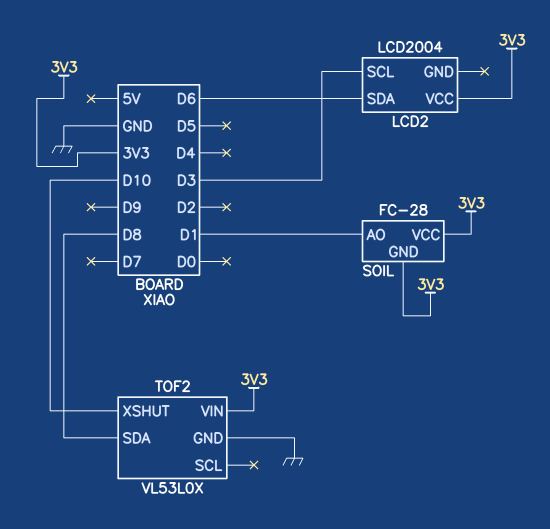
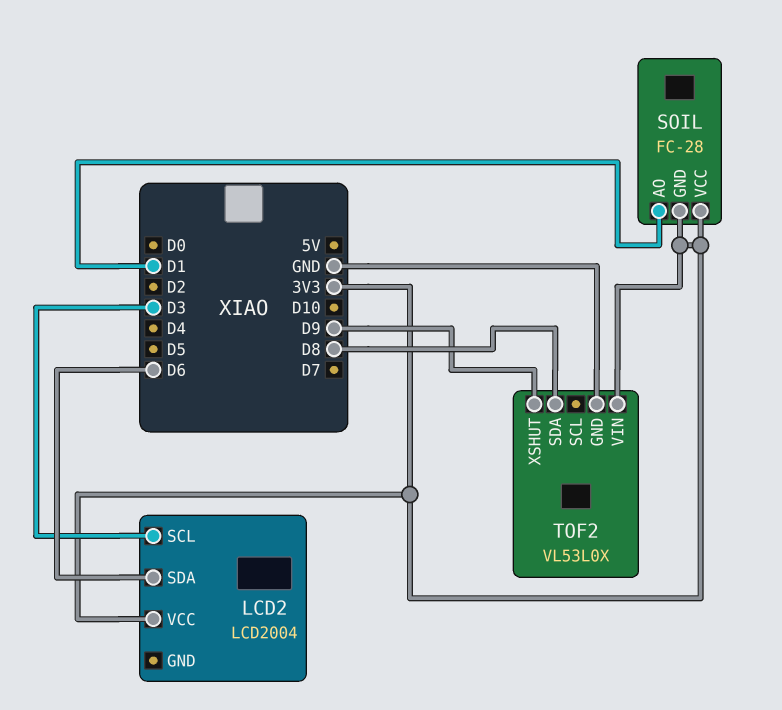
TOF2 pin XSHUT: D10 -> D9

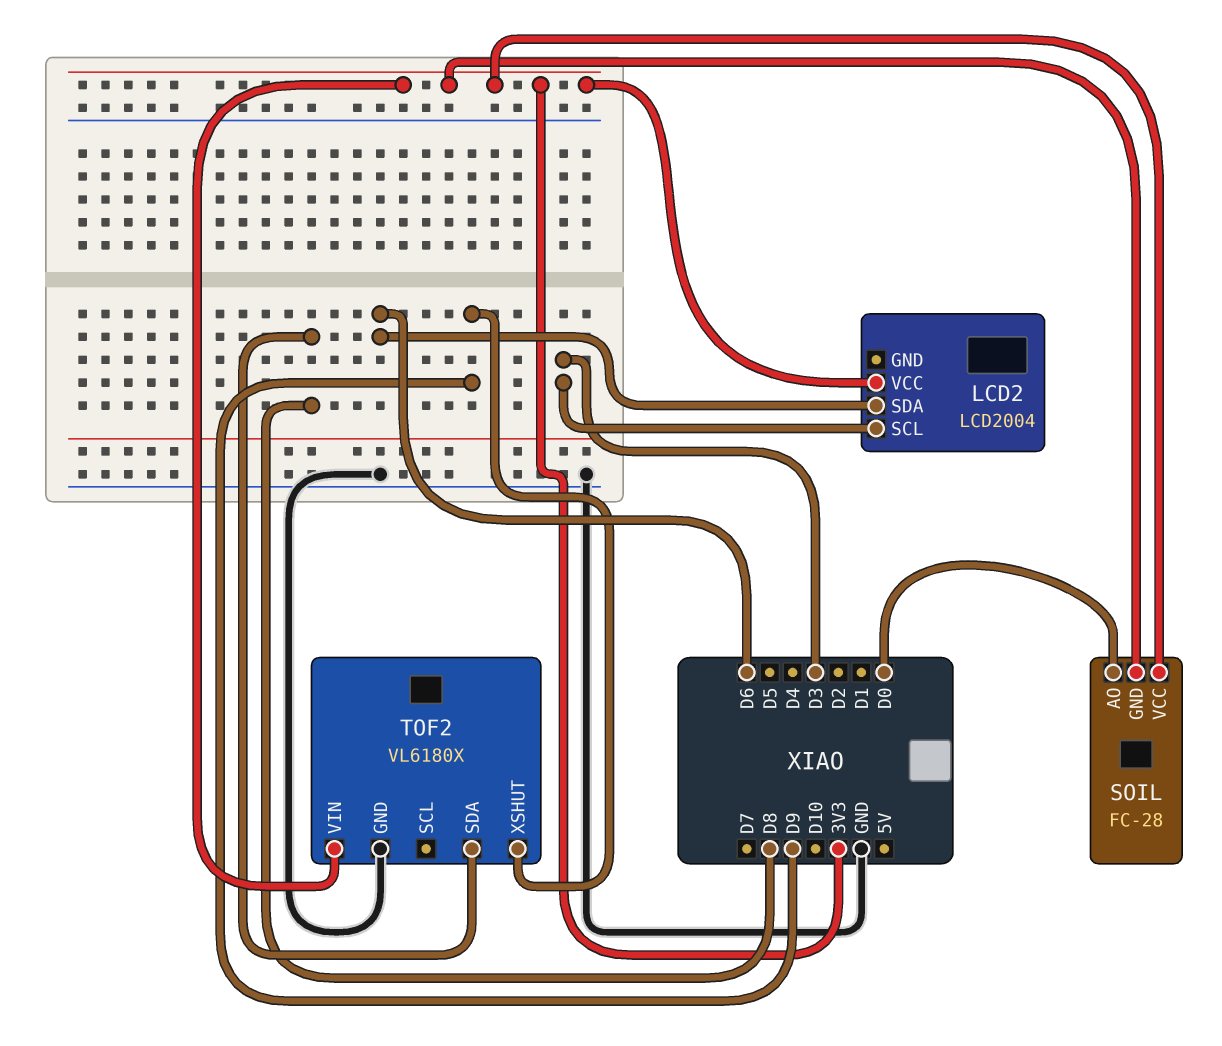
SOIL pin AO: D1 -> D0
TOF2: VL53L0X -> VL6180X

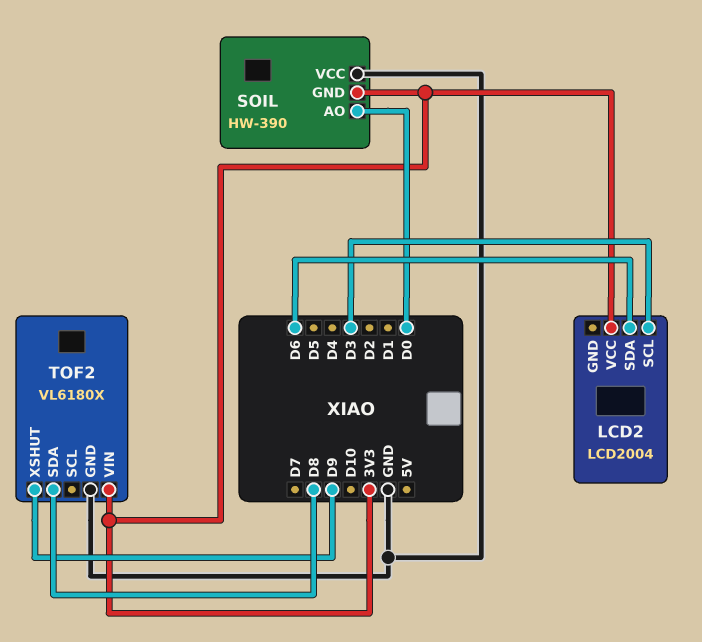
SOIL: FC-28 -> HW-390
SOIL pin VCC: 3V3 -> GND

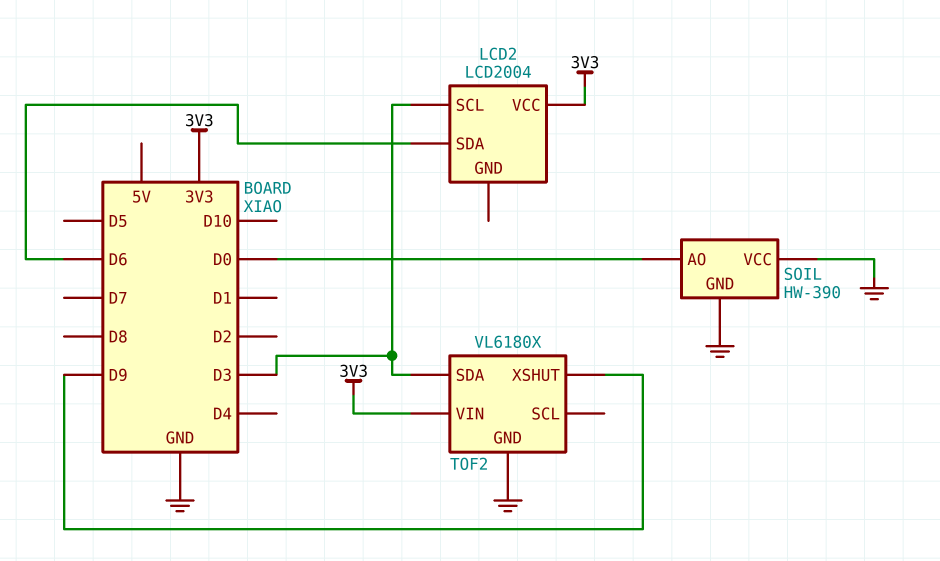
SOIL pin GND: 3V3 -> GND
TOF2 pin SDA: D8 -> D3

